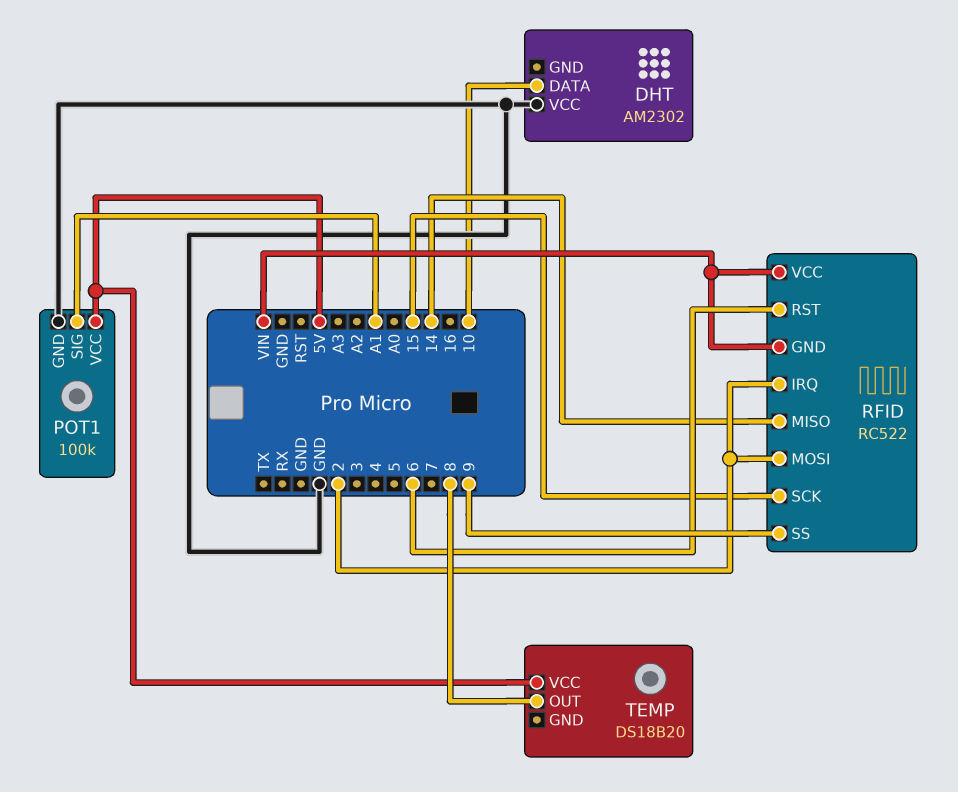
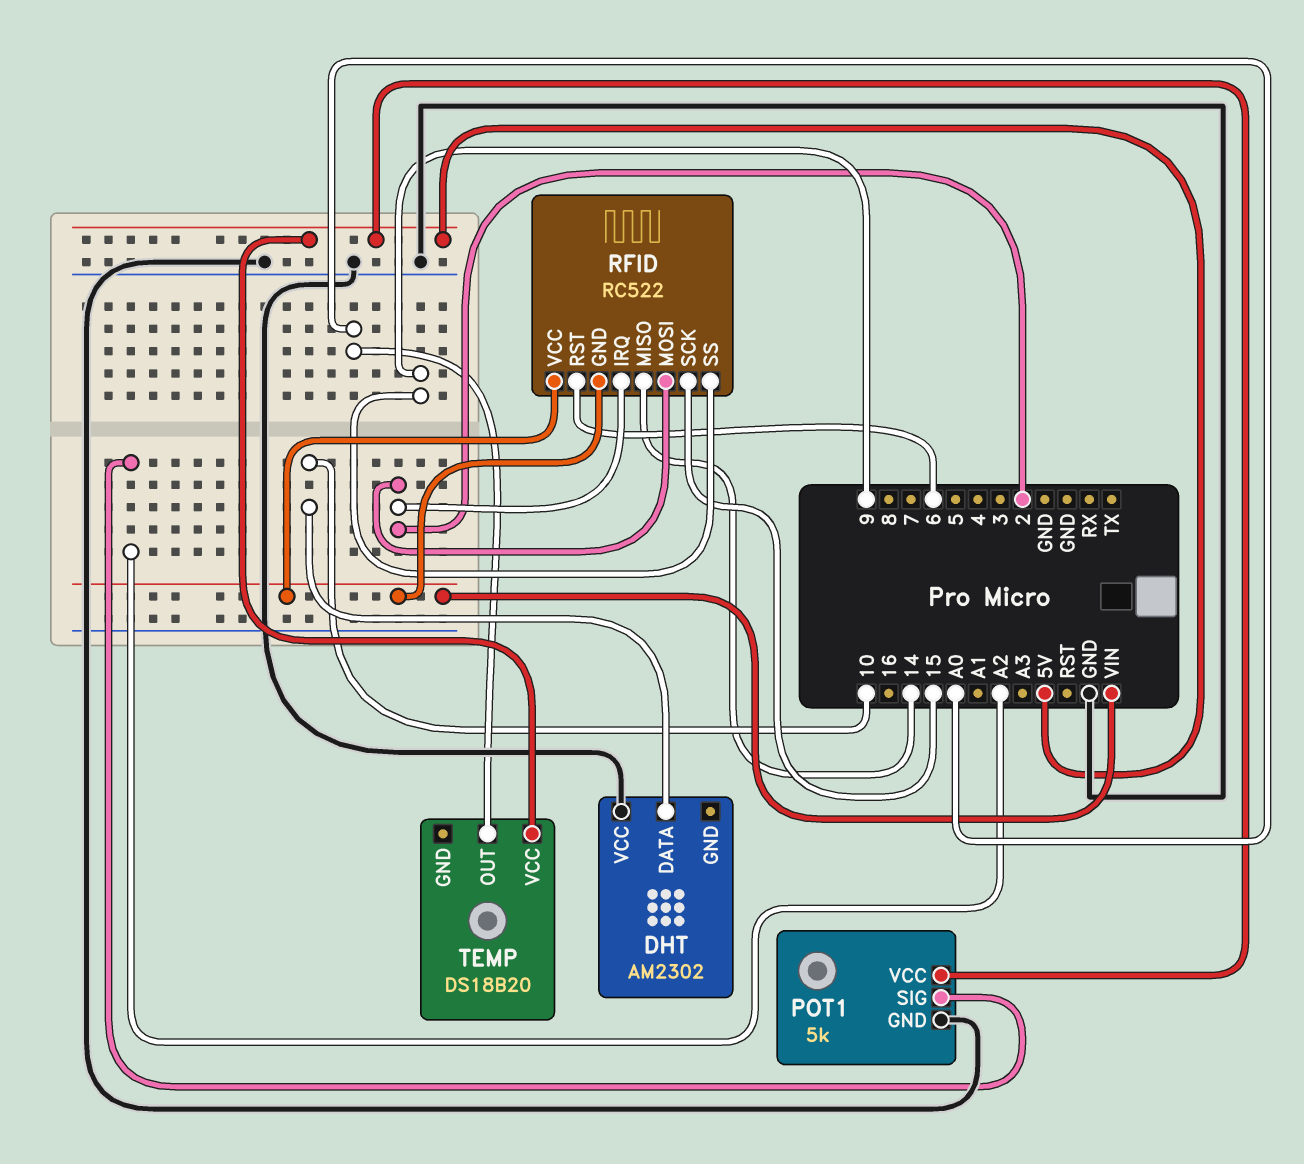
POT1: 100k -> 5k
POT1 pin SIG: A1 -> A2
TEMP pin OUT: 8 -> A0

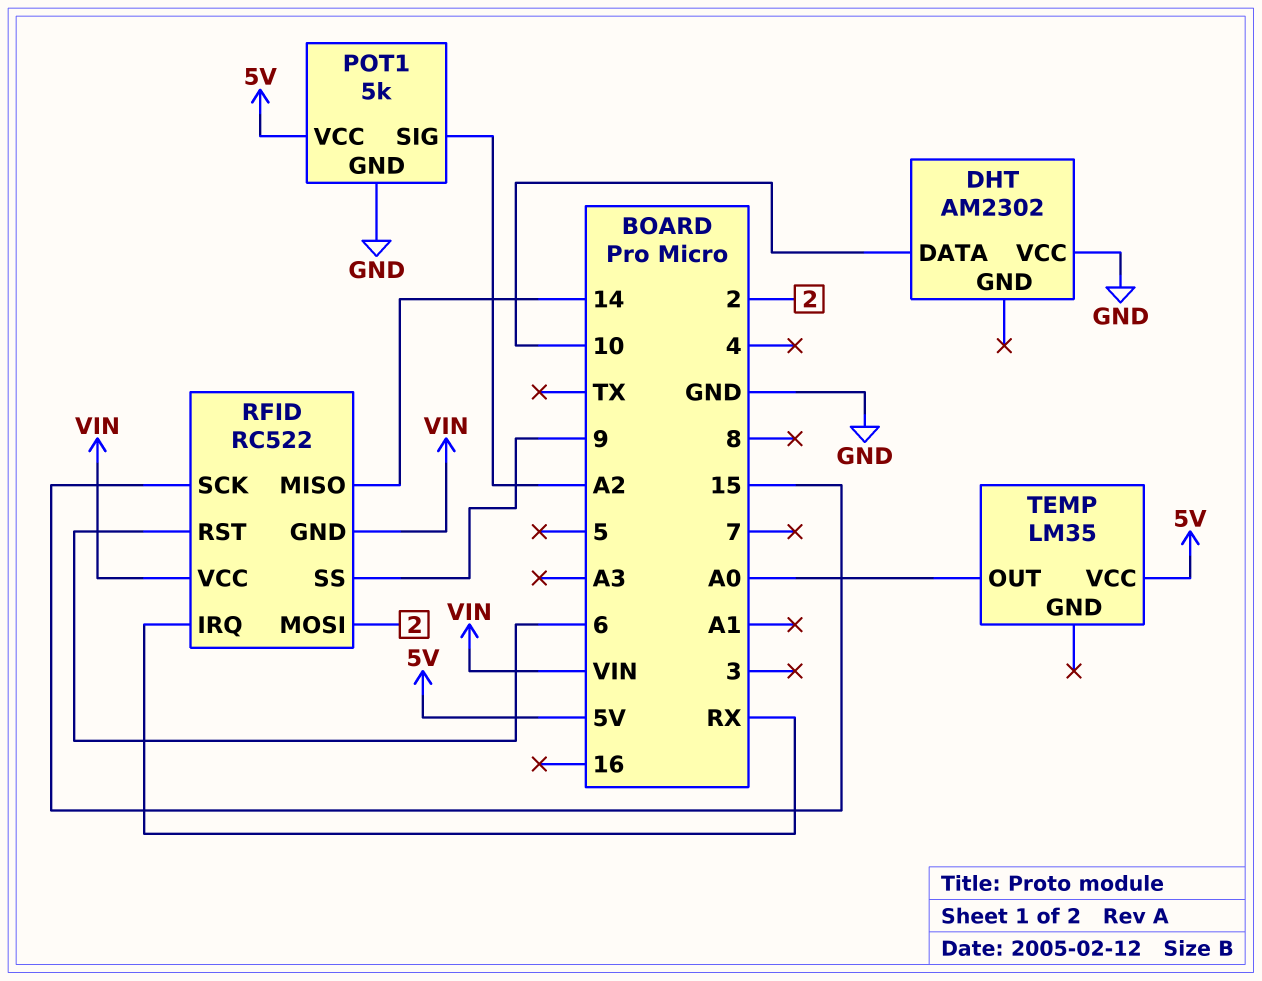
RFID pin IRQ: 2 -> RX
TEMP: DS18B20 -> LM35

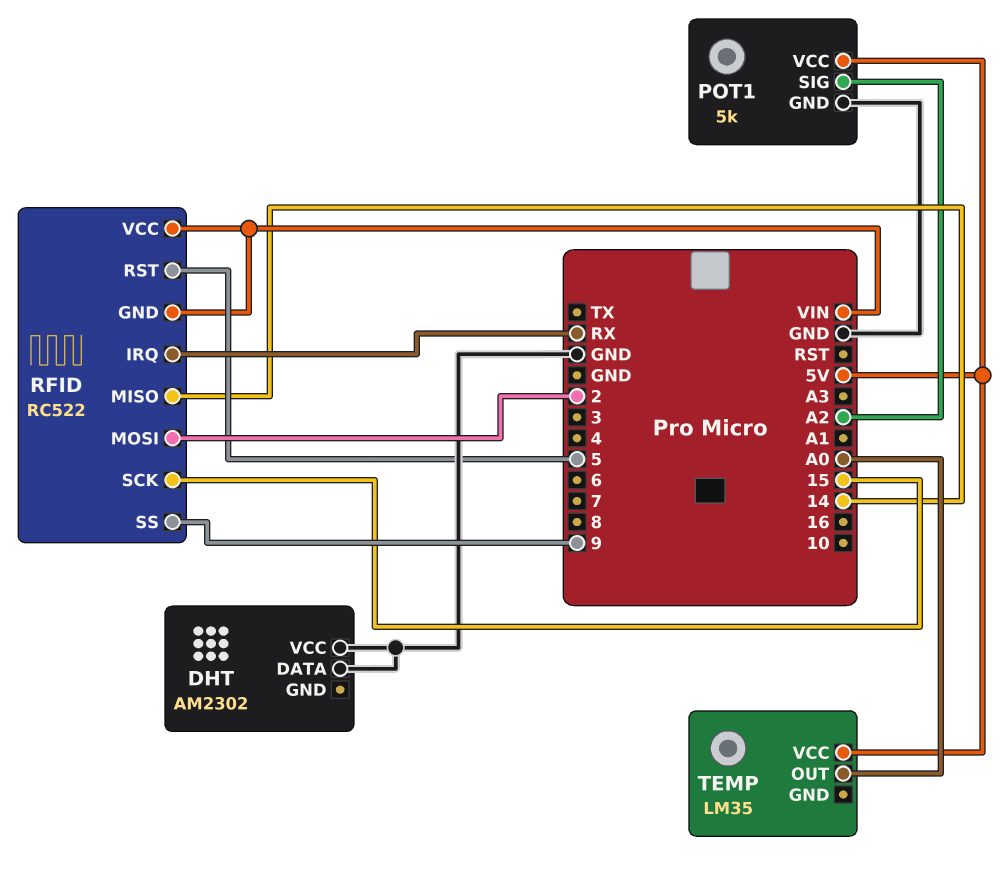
DHT pin DATA: 10 -> GND
RFID pin RST: 6 -> 5

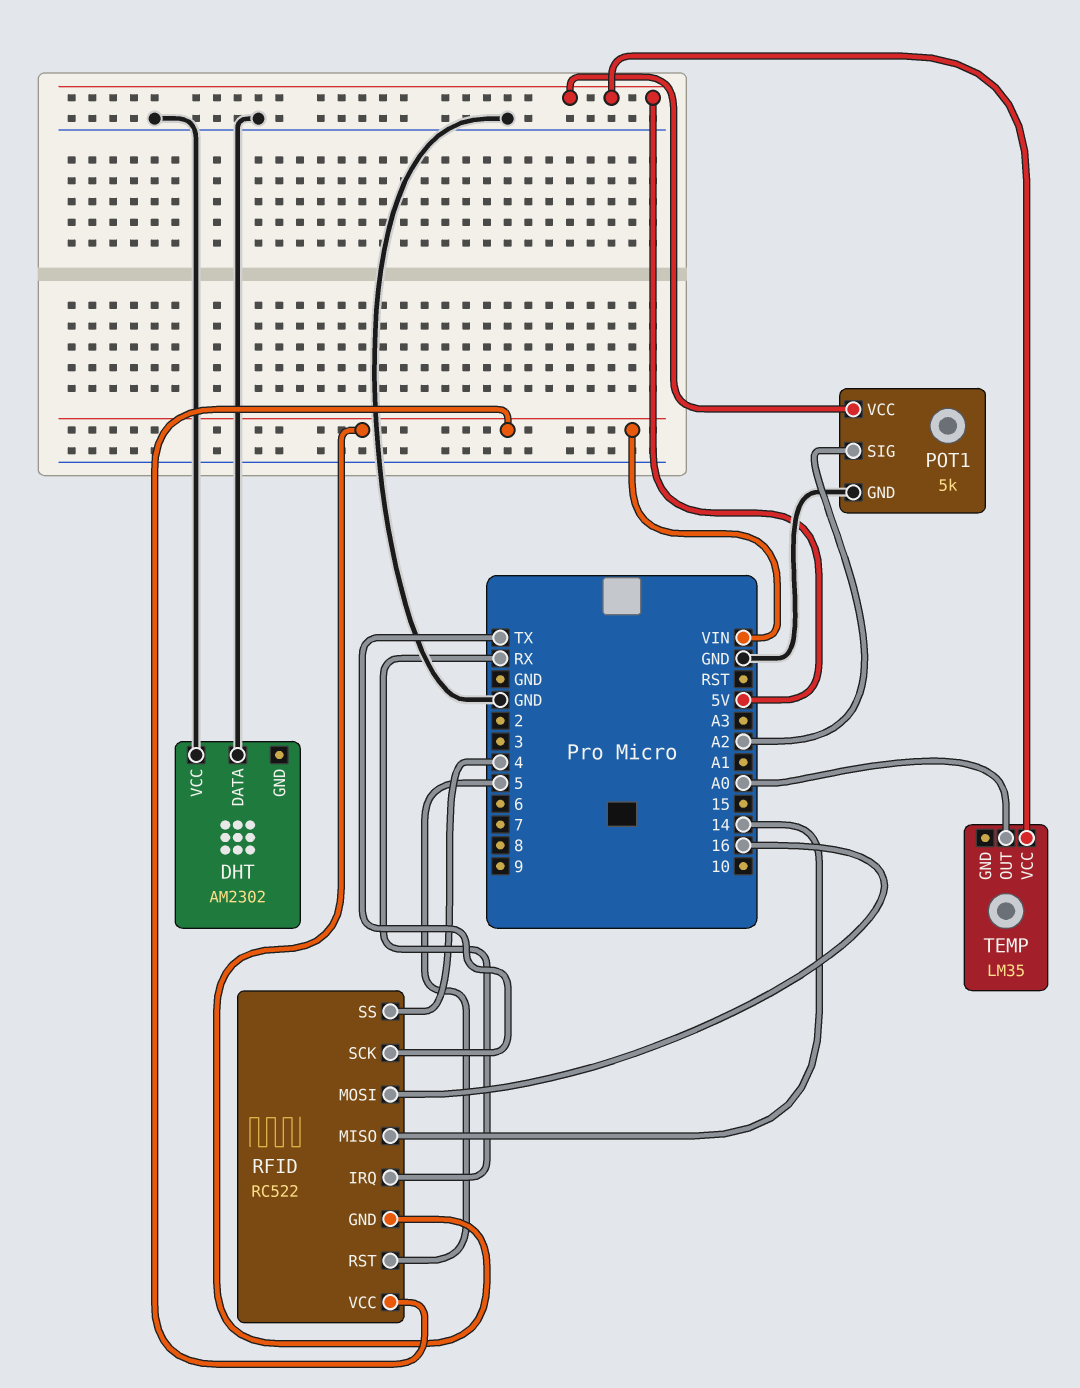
RFID pin MOSI: 2 -> 16
RFID pin SCK: 15 -> TX
RFID pin SS: 9 -> 4

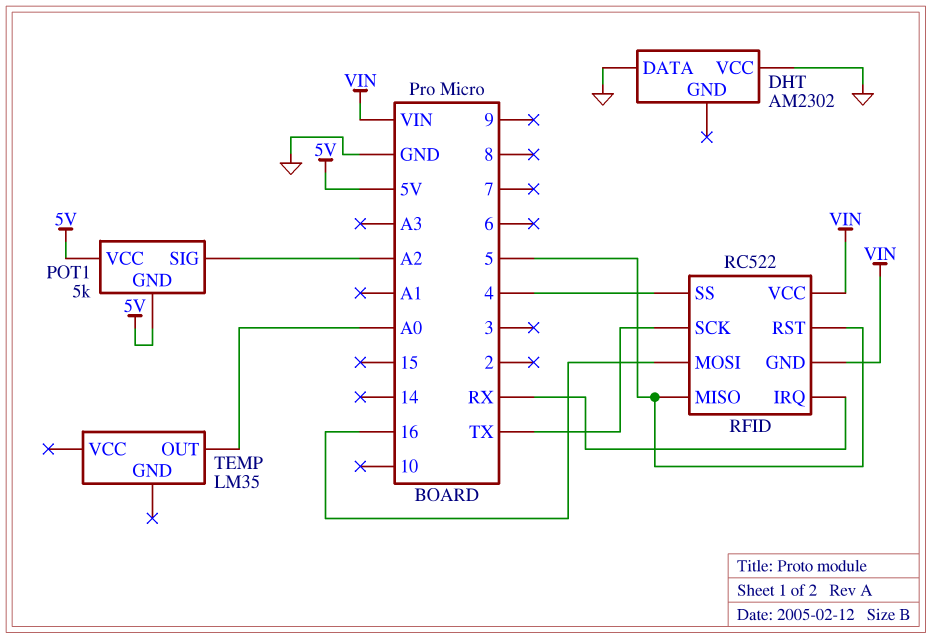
POT1 pin GND: GND -> 5V
RFID pin MISO: 14 -> 5
TEMP pin VCC: 5V -> none

